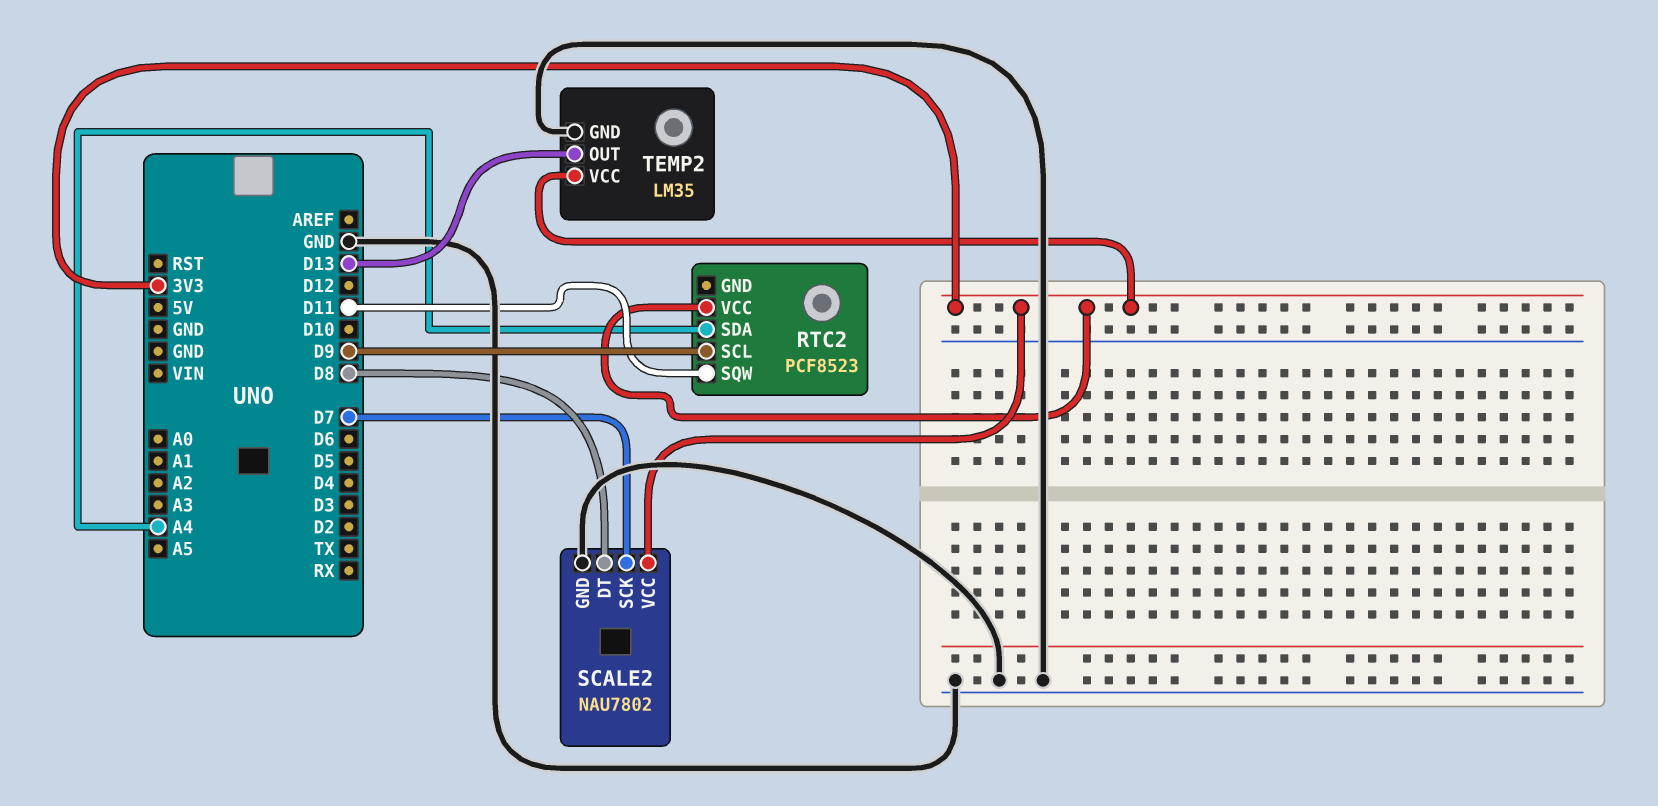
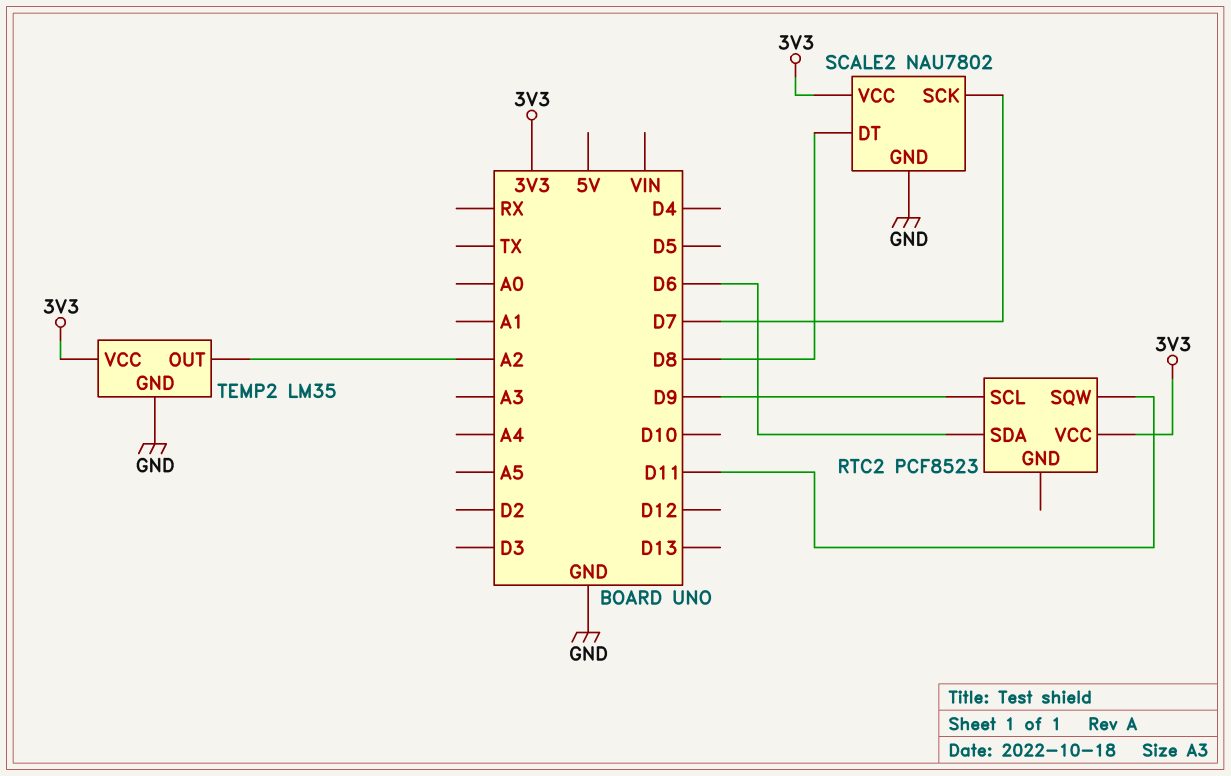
RTC2 pin SDA: A4 -> D6
TEMP2 pin OUT: D13 -> A2

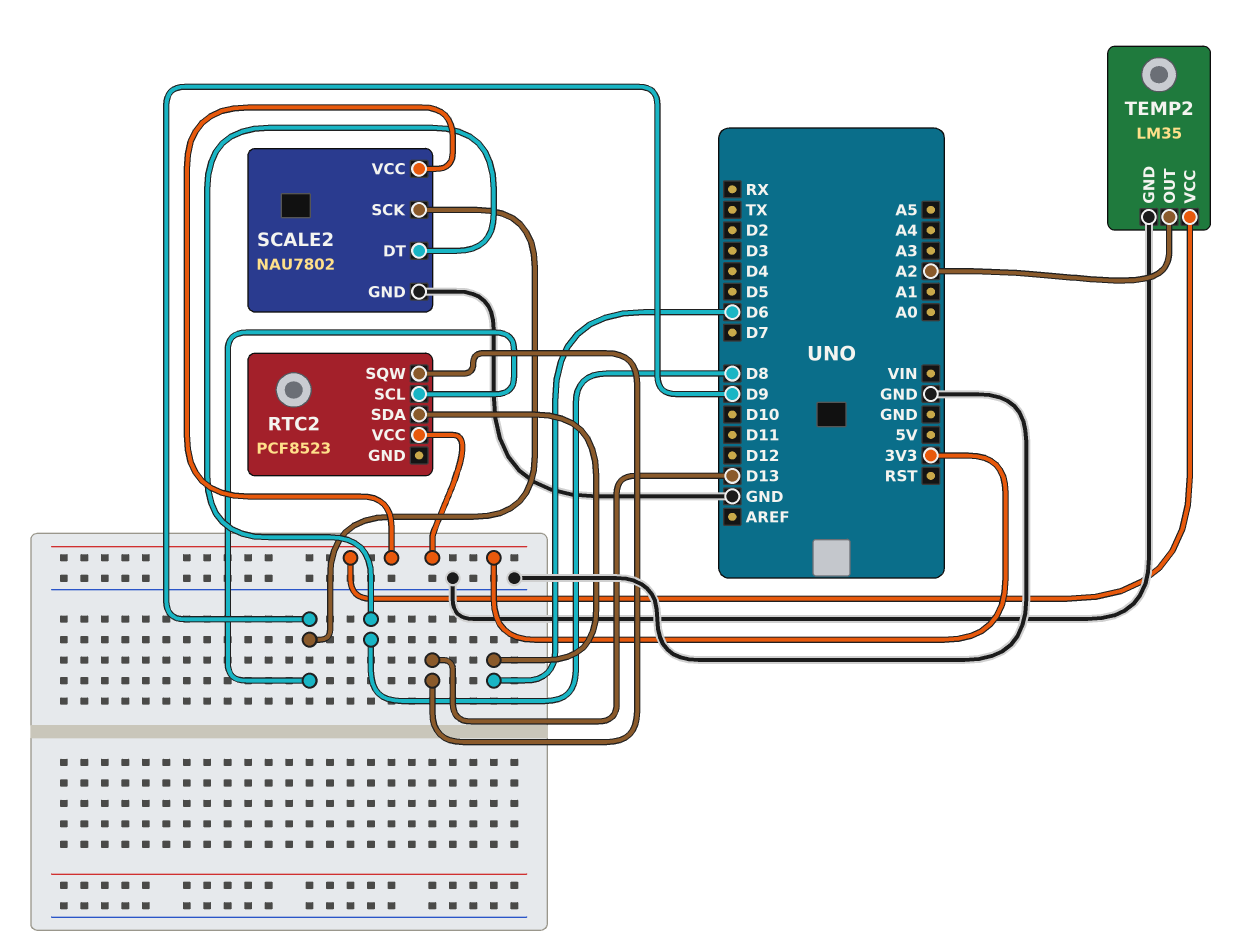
RTC2 pin SQW: D11 -> D13
SCALE2 pin SCK: D7 -> D9

